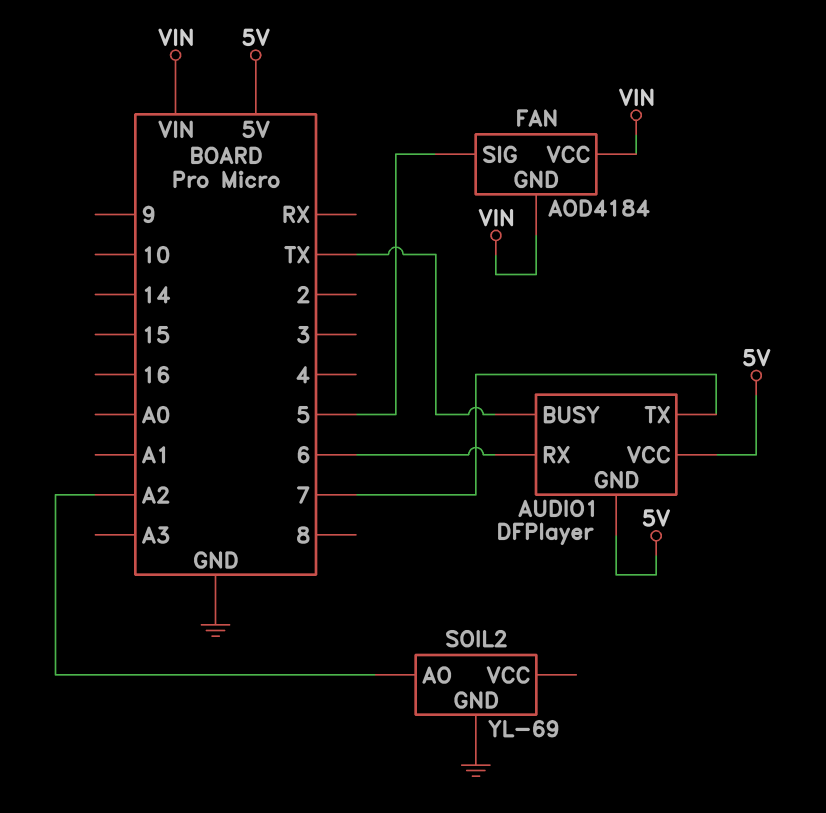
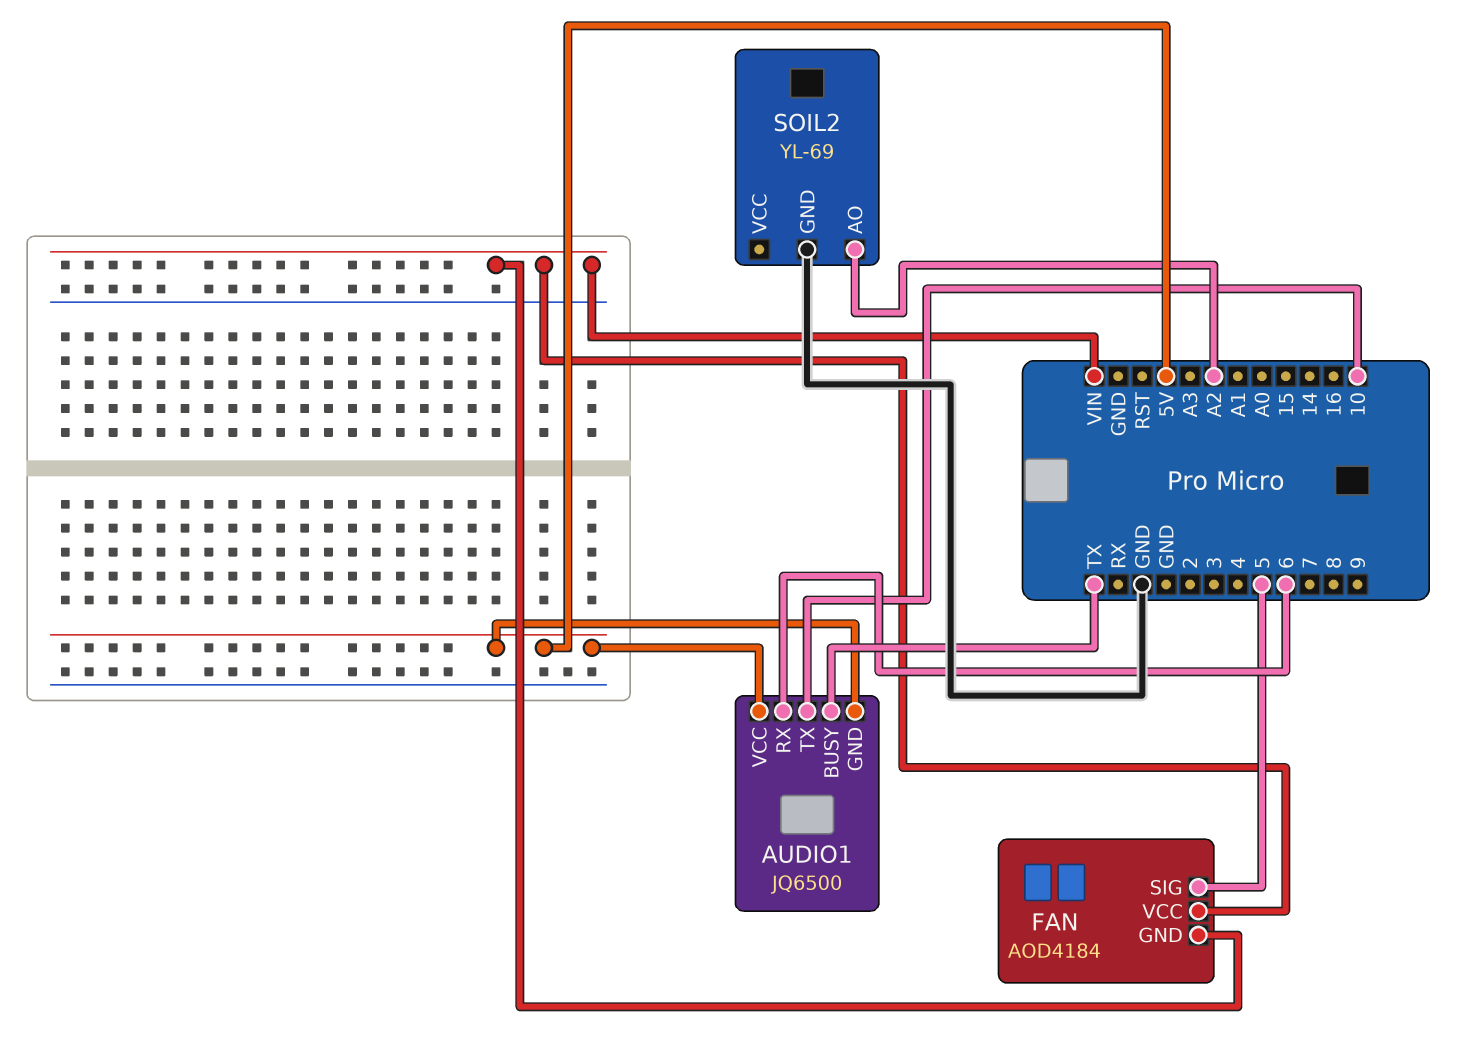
AUDIO1: DFPlayer -> JQ6500
AUDIO1 pin TX: 7 -> 10

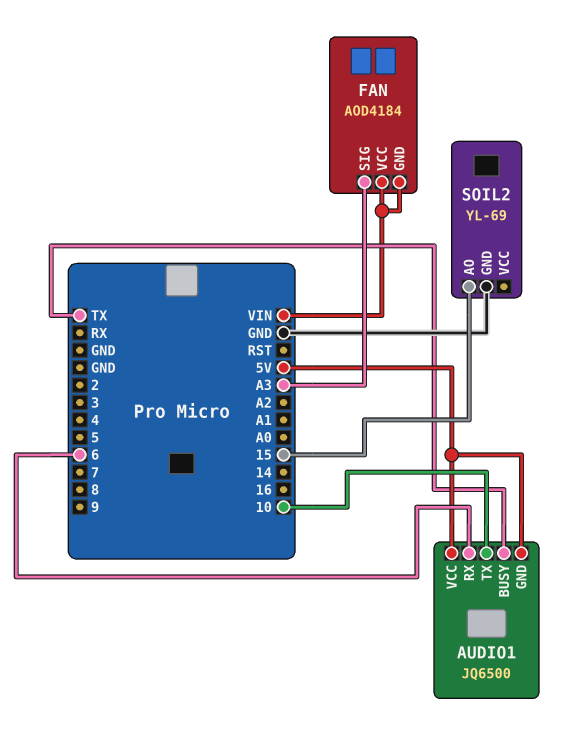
FAN pin SIG: 5 -> A3
SOIL2 pin AO: A2 -> 15

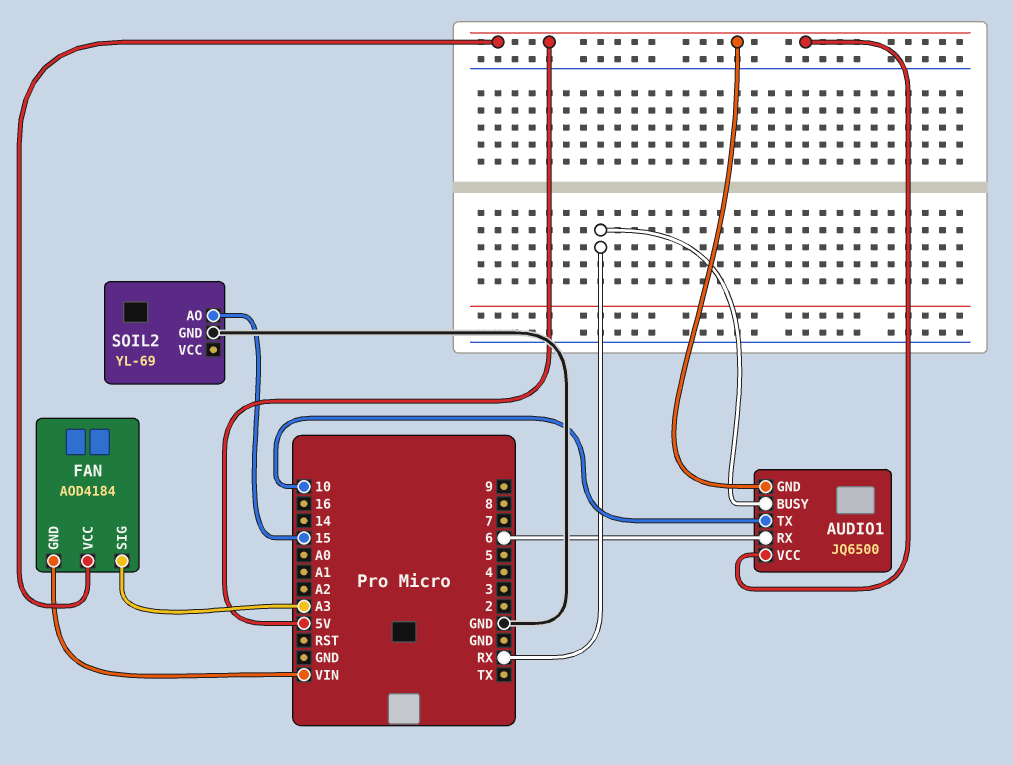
AUDIO1 pin BUSY: TX -> RX
FAN pin VCC: VIN -> 5V

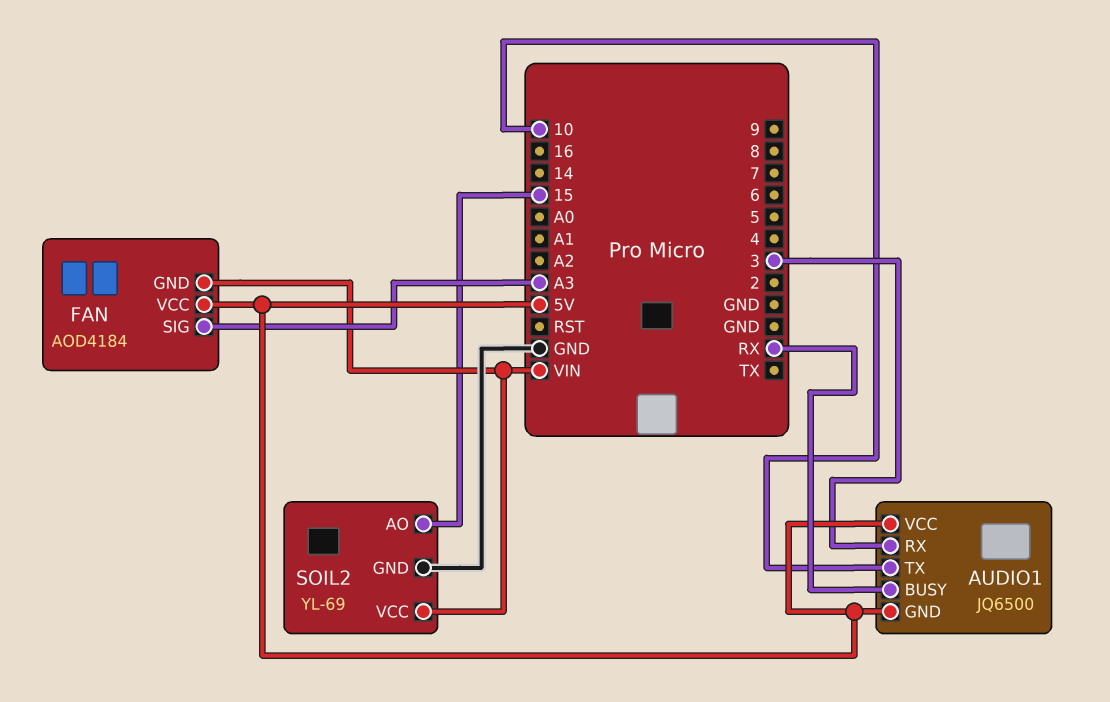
AUDIO1 pin RX: 6 -> 3
SOIL2 pin VCC: none -> VIN

